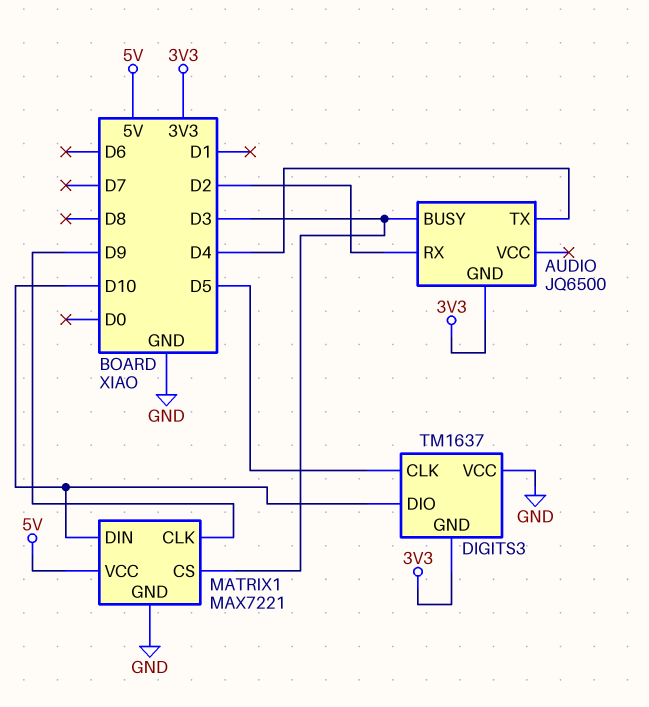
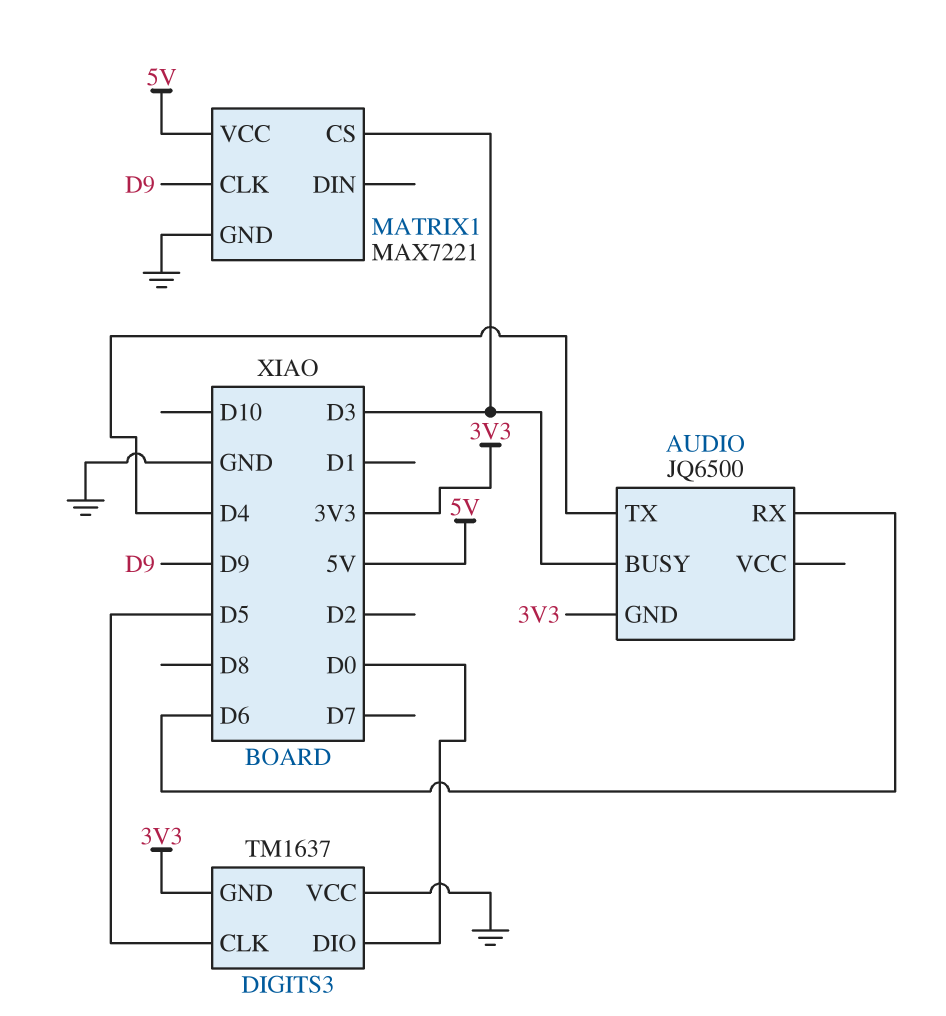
AUDIO pin RX: D2 -> D6
DIGITS3 pin DIO: D10 -> D0
MATRIX1 pin DIN: D10 -> none

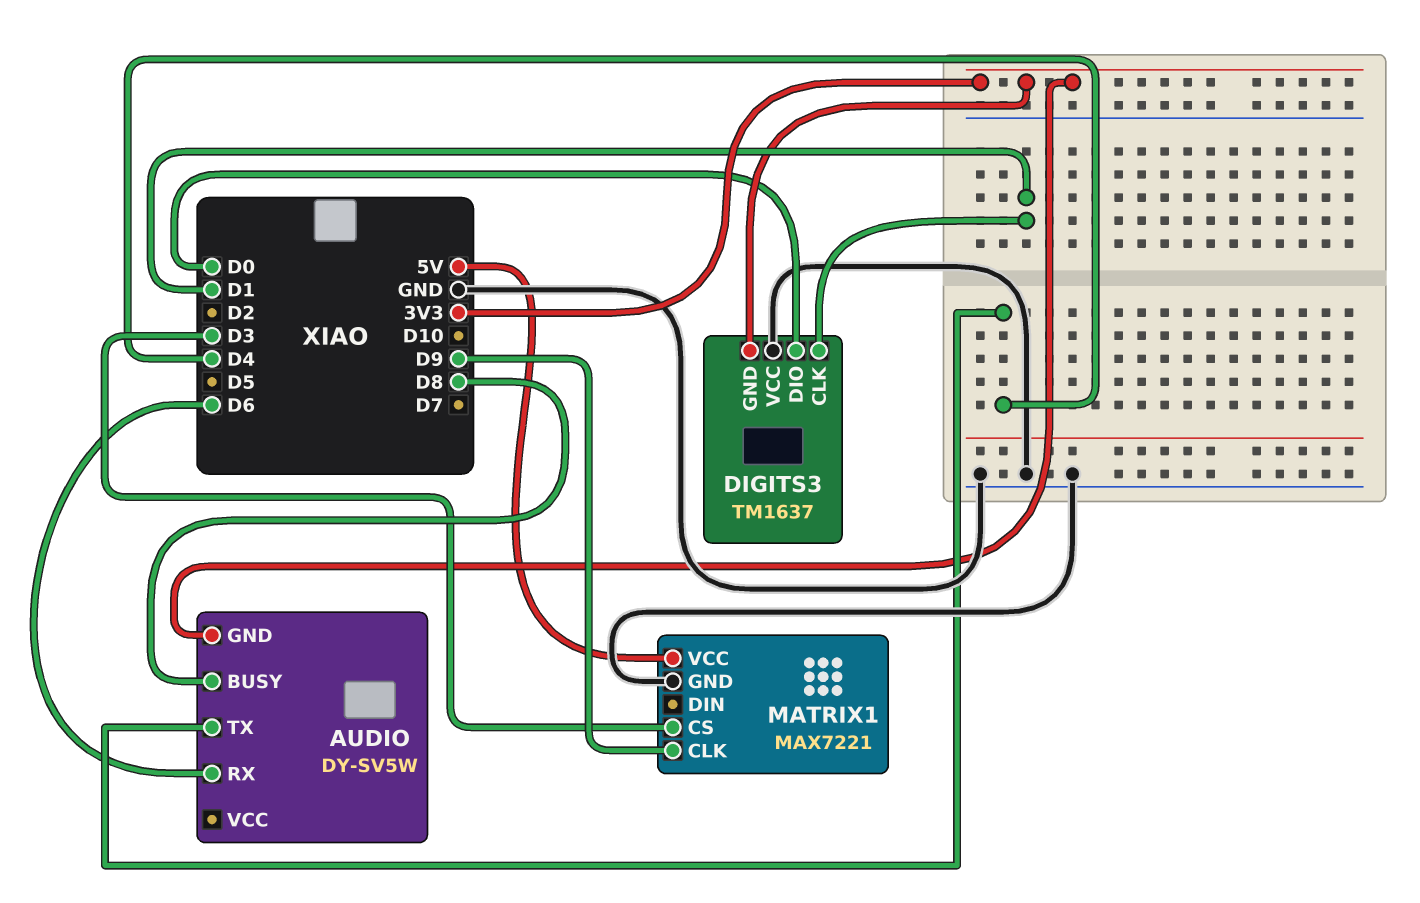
AUDIO: JQ6500 -> DY-SV5W
AUDIO pin BUSY: D3 -> D8
DIGITS3 pin CLK: D5 -> D1

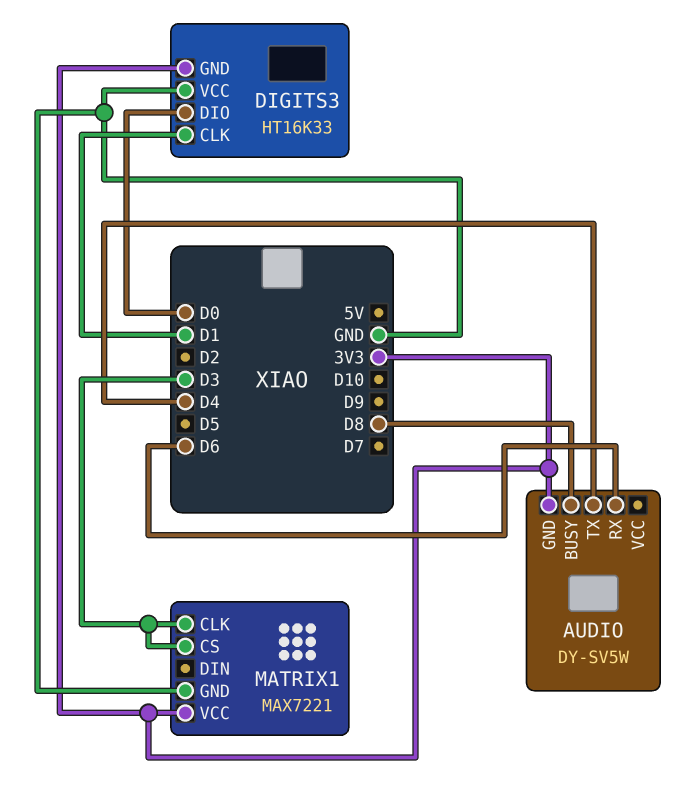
DIGITS3: TM1637 -> HT16K33
MATRIX1 pin CLK: D9 -> D3
MATRIX1 pin VCC: 5V -> 3V3

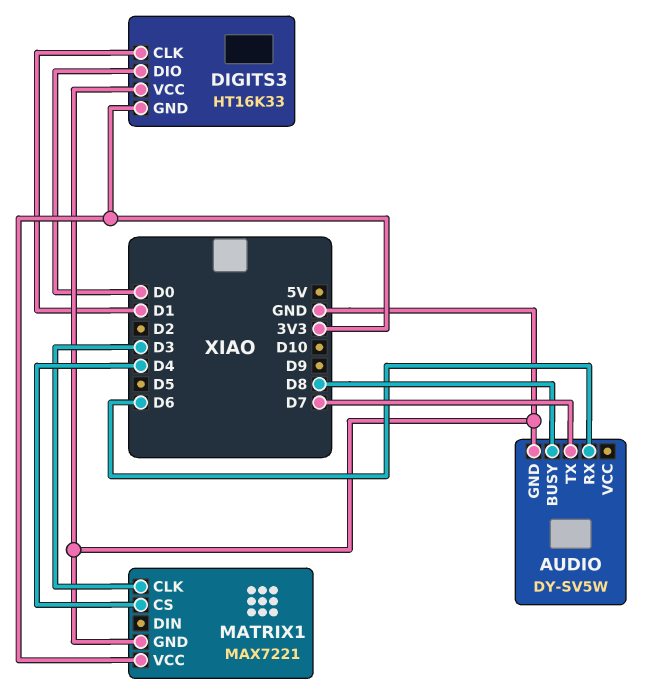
AUDIO pin GND: 3V3 -> GND
AUDIO pin TX: D4 -> D7
MATRIX1 pin CS: D3 -> D4

